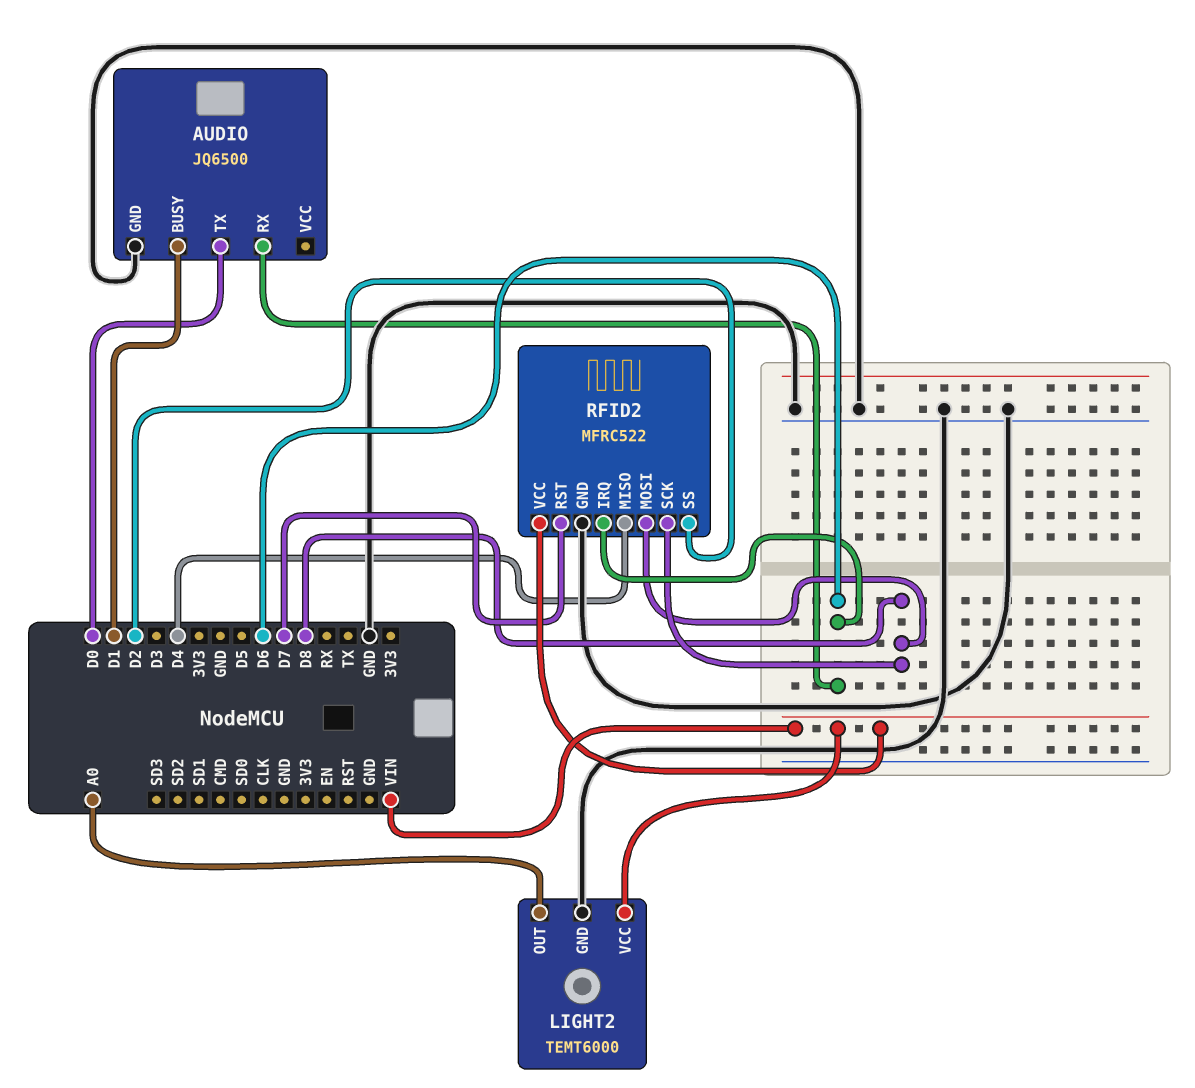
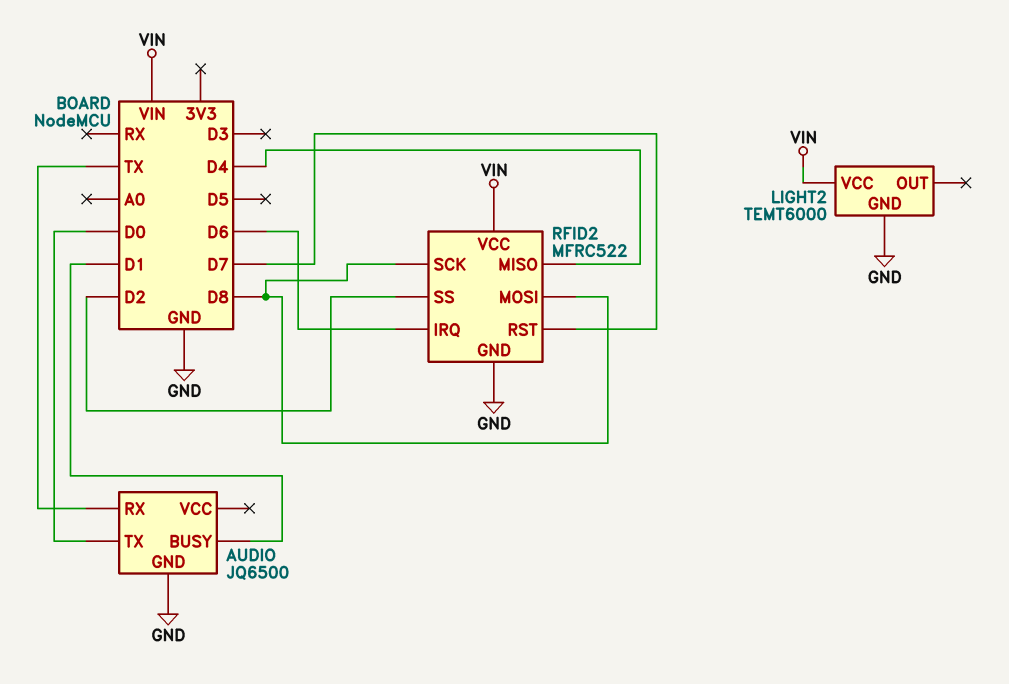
AUDIO pin RX: D6 -> TX
LIGHT2 pin OUT: A0 -> none

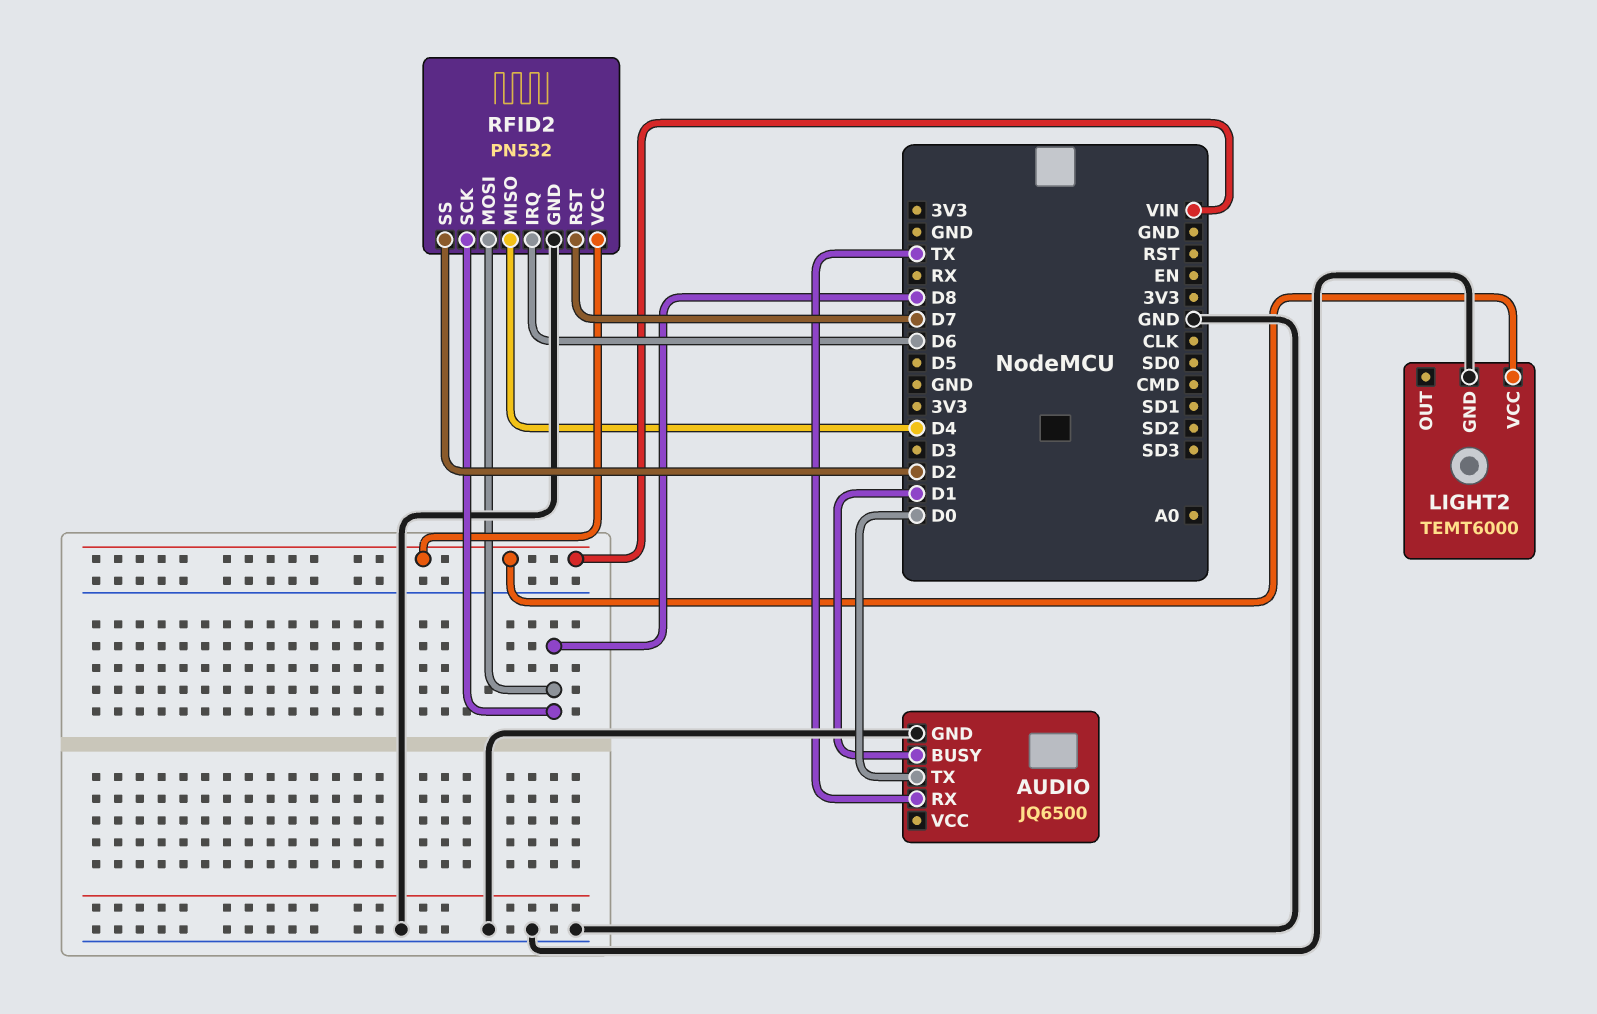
RFID2: MFRC522 -> PN532

